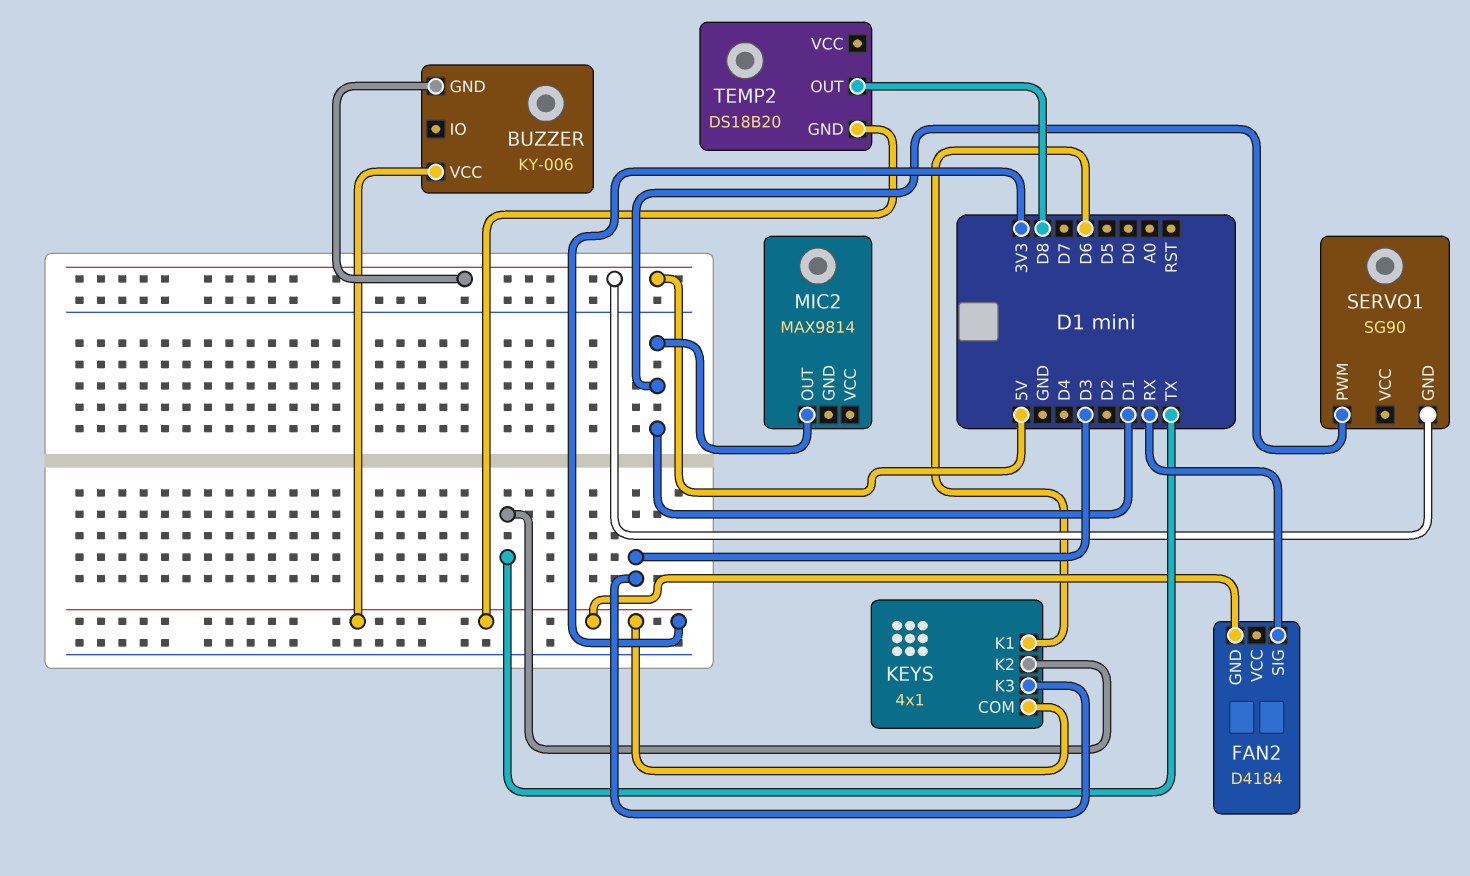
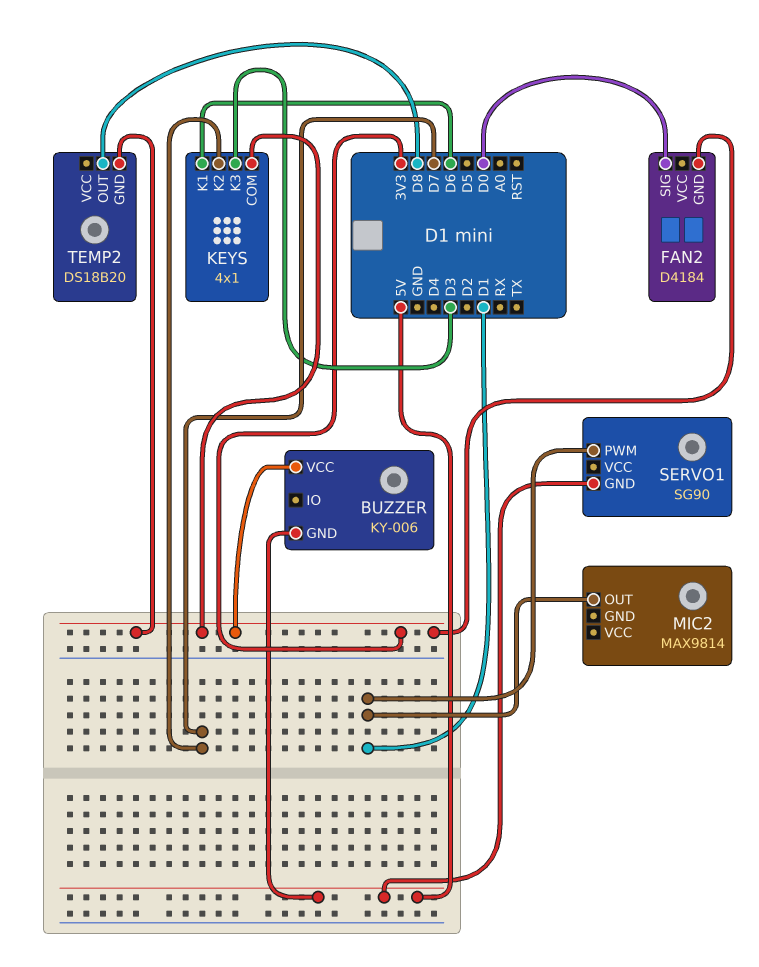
FAN2 pin SIG: RX -> D0
KEYS pin K2: TX -> D7

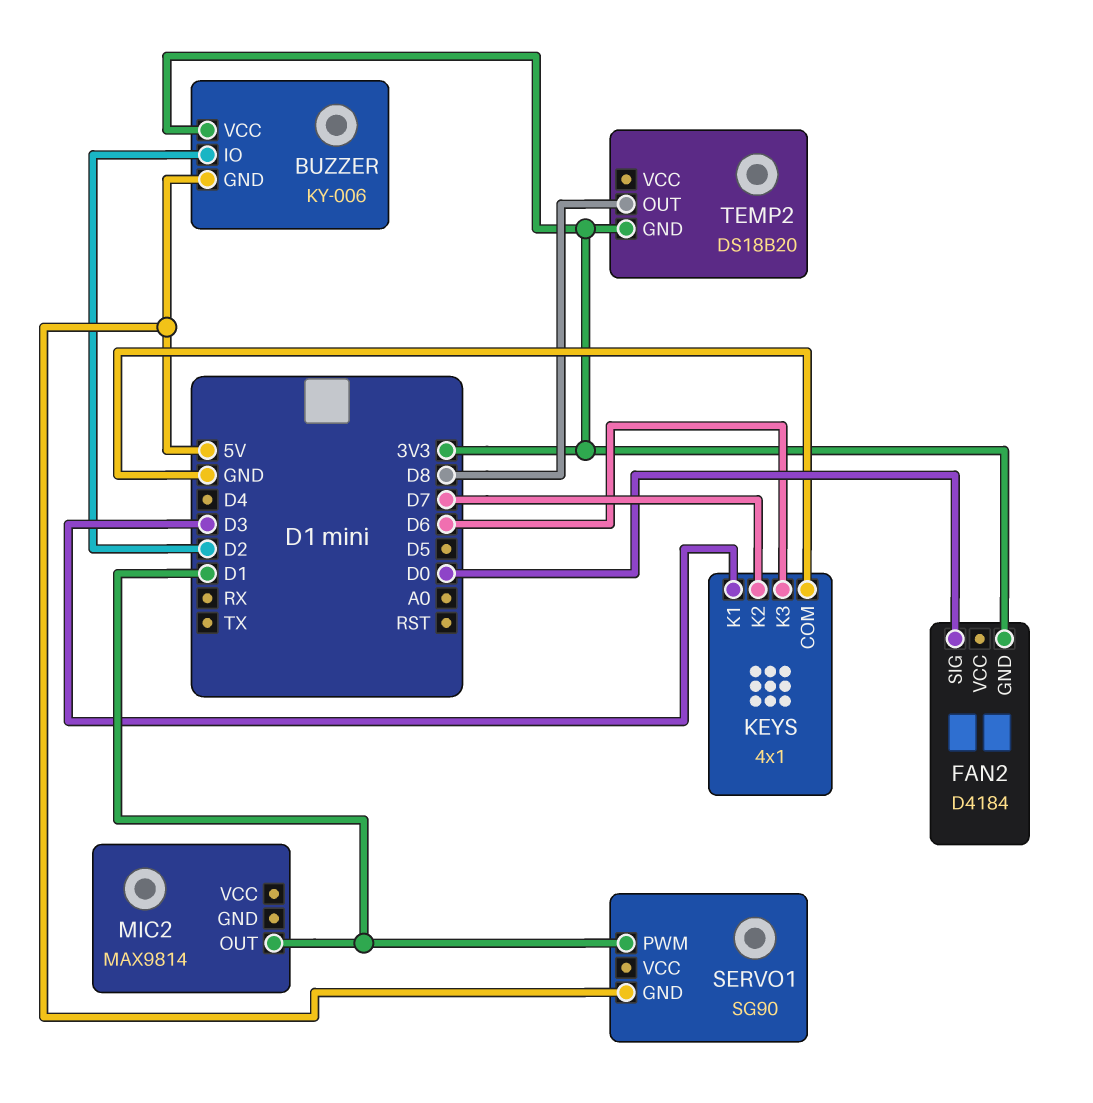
BUZZER pin IO: none -> D2
KEYS pin COM: 3V3 -> GND
KEYS pin K1: D6 -> D3
KEYS pin K3: D3 -> D6

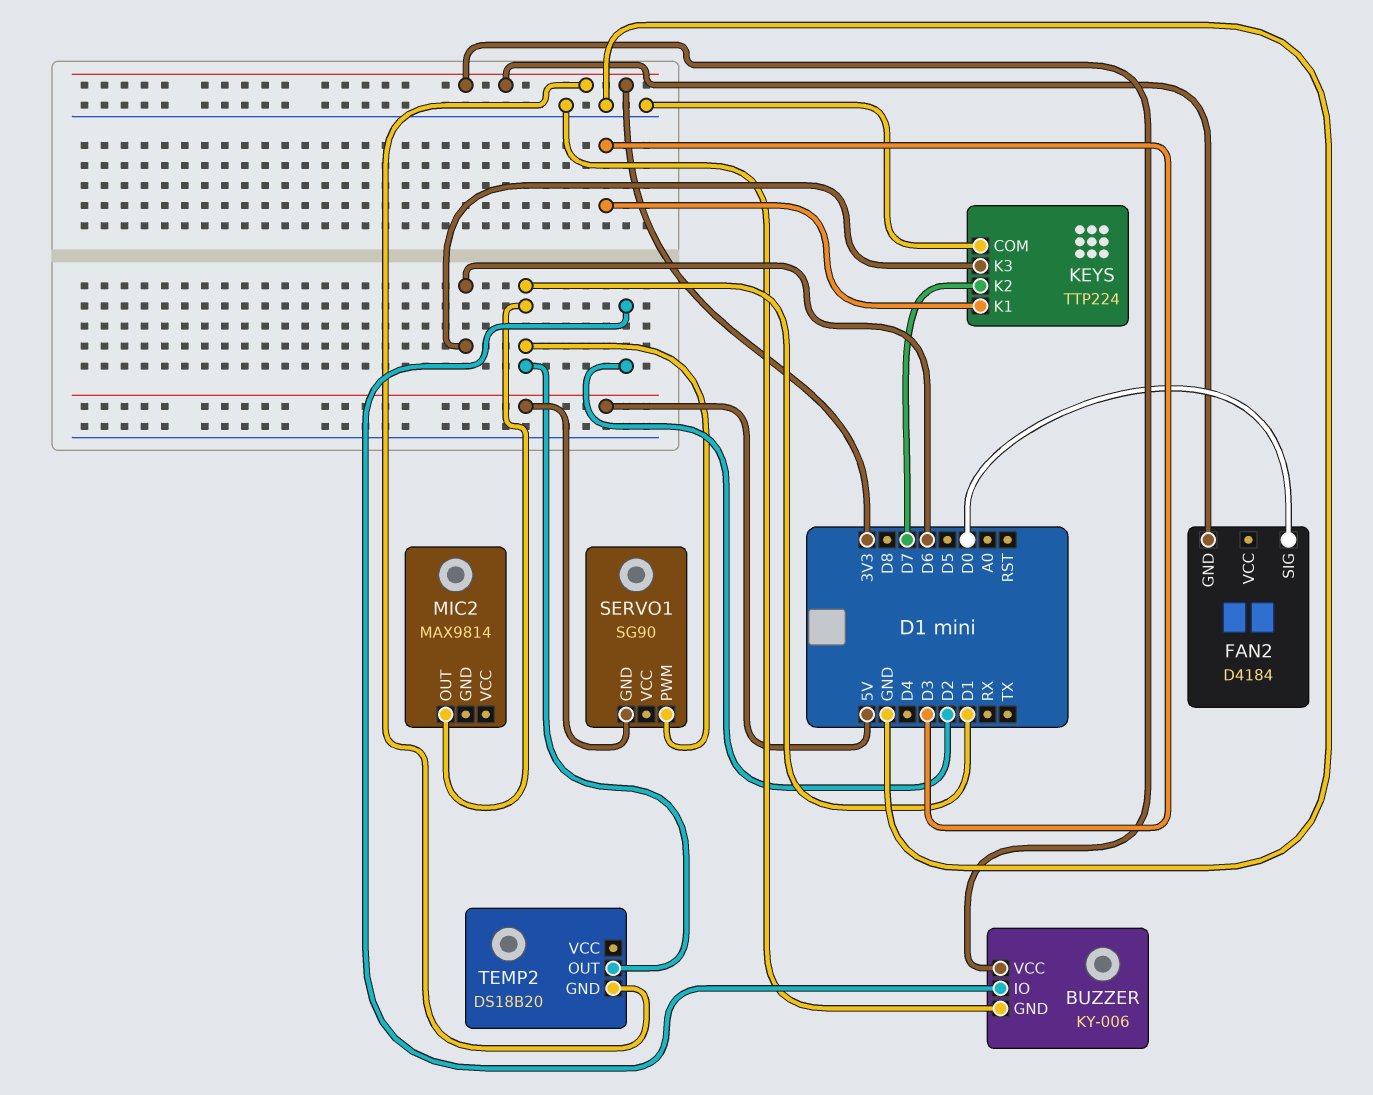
BUZZER pin GND: 5V -> GND
KEYS: 4x1 -> TTP224
TEMP2 pin OUT: D8 -> D1

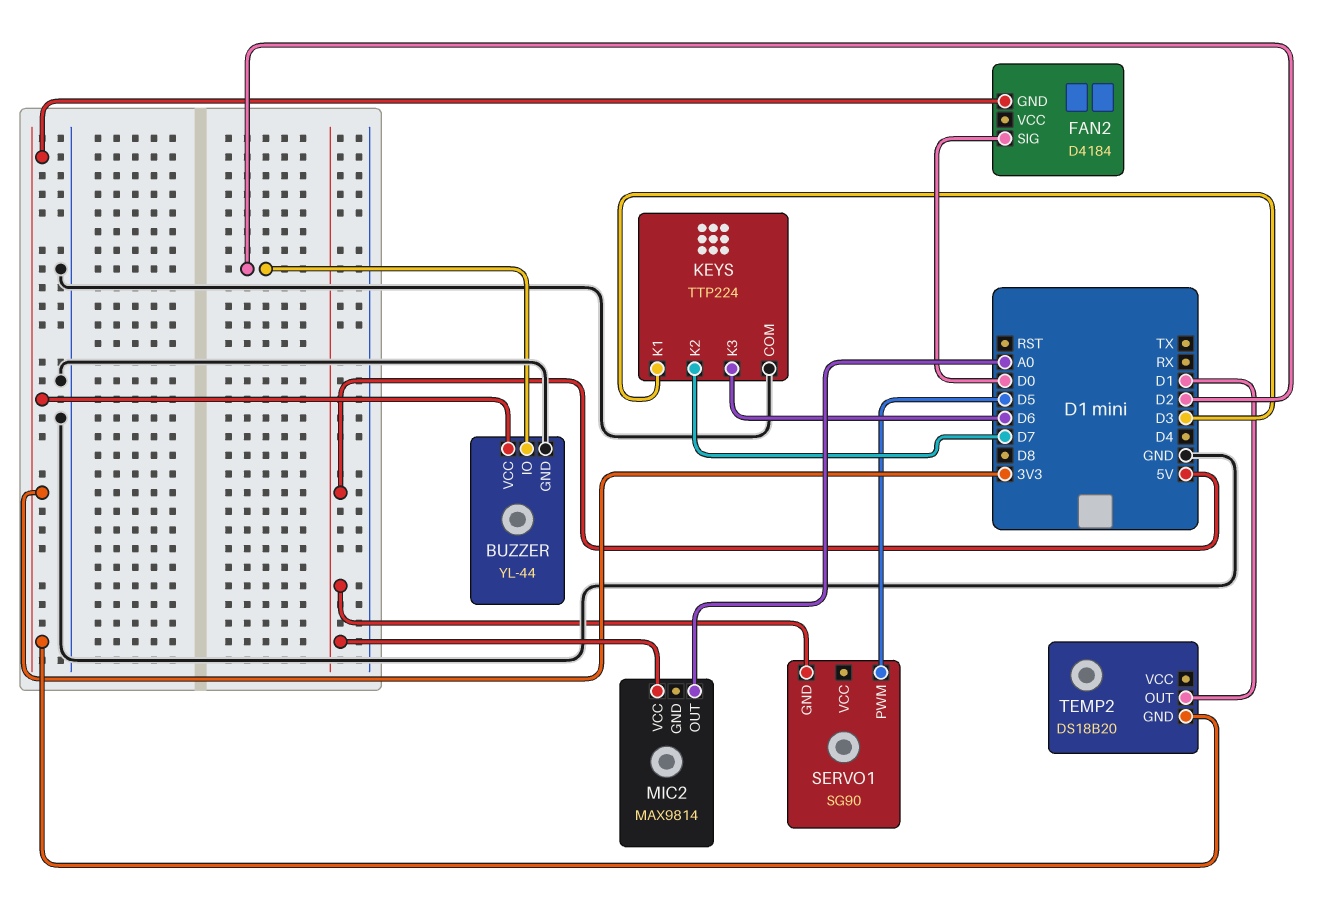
BUZZER: KY-006 -> YL-44
MIC2 pin OUT: D1 -> A0
MIC2 pin VCC: none -> 5V
SERVO1 pin PWM: D1 -> D5

